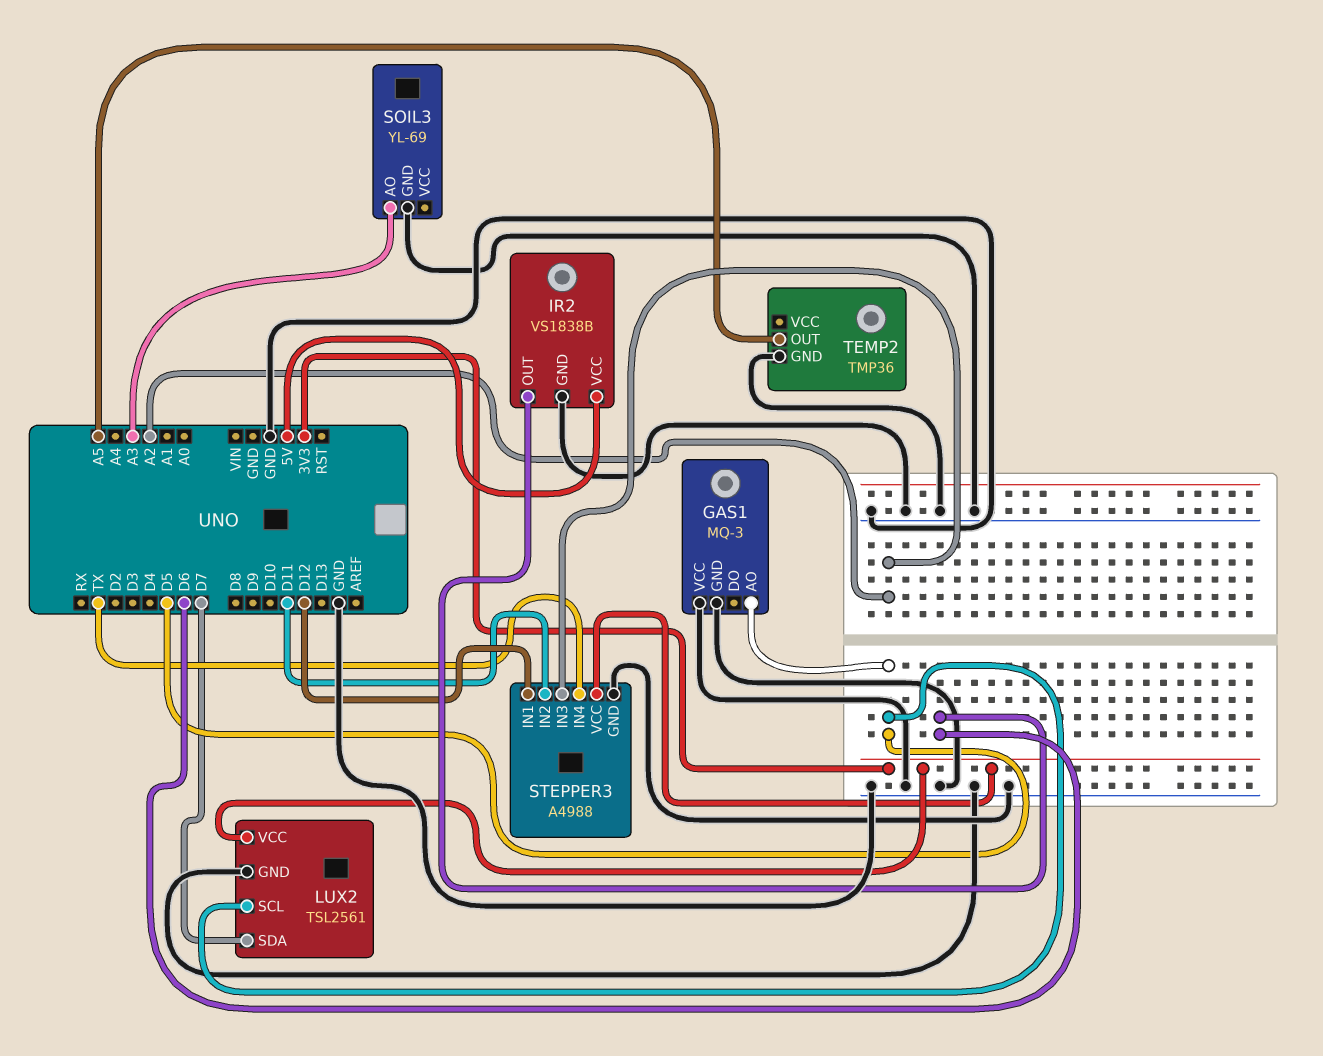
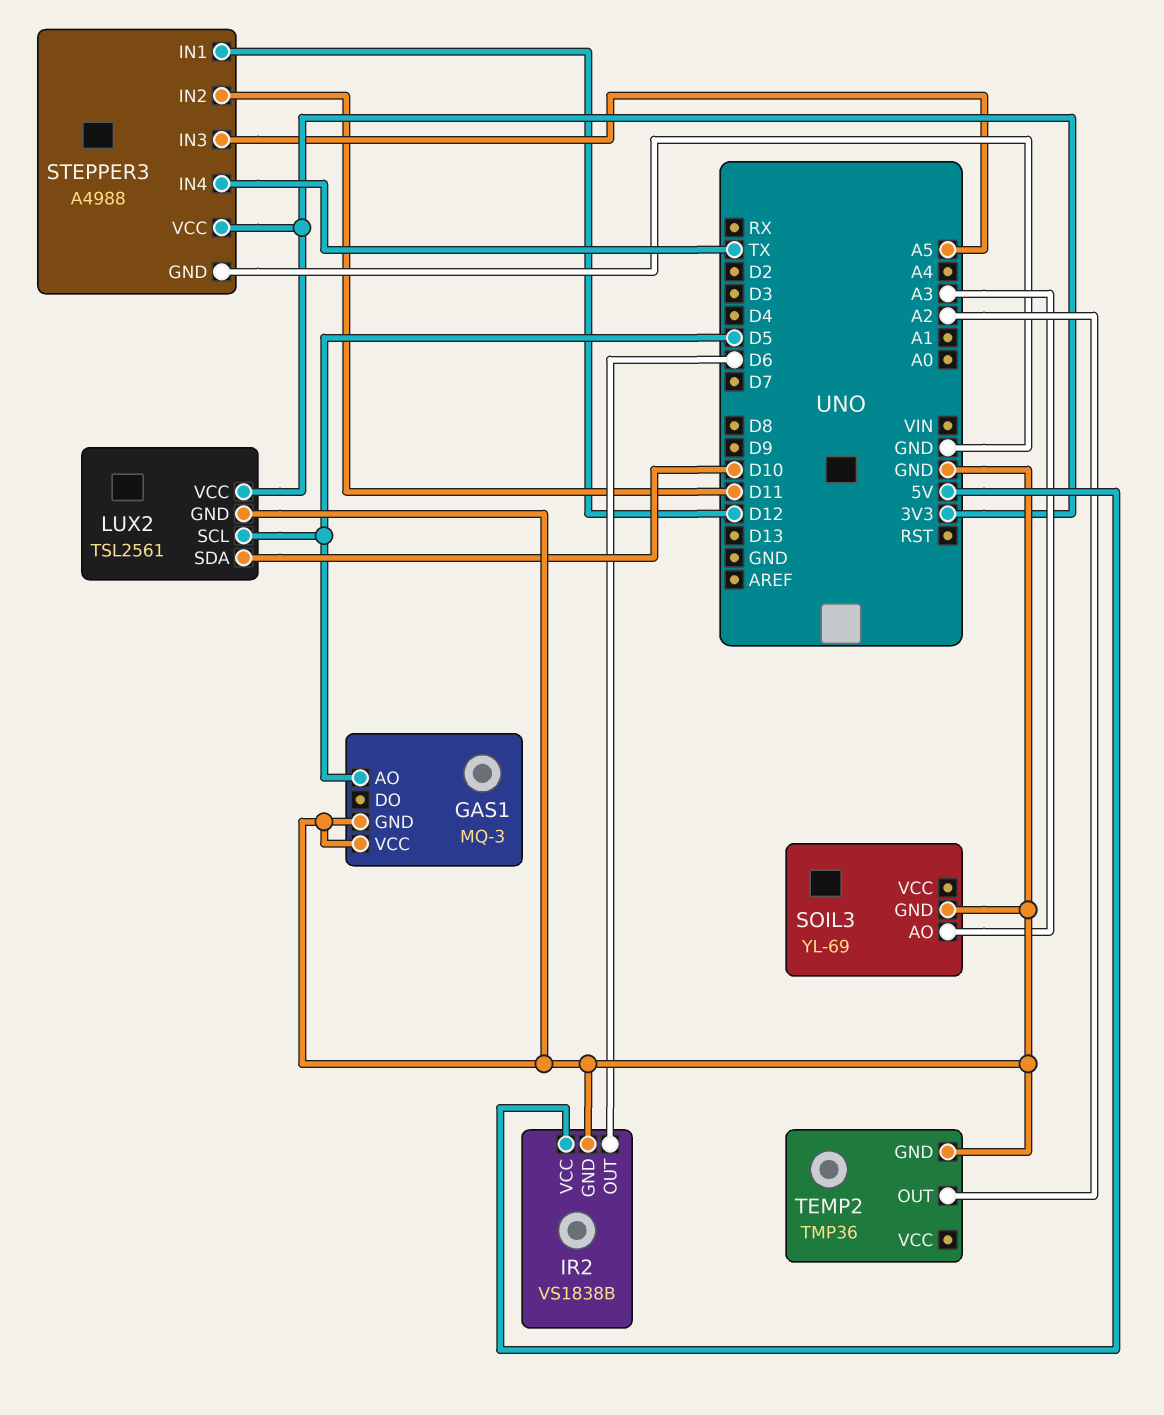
LUX2 pin SDA: D7 -> D10
STEPPER3 pin IN3: A2 -> A5
TEMP2 pin OUT: A5 -> A2

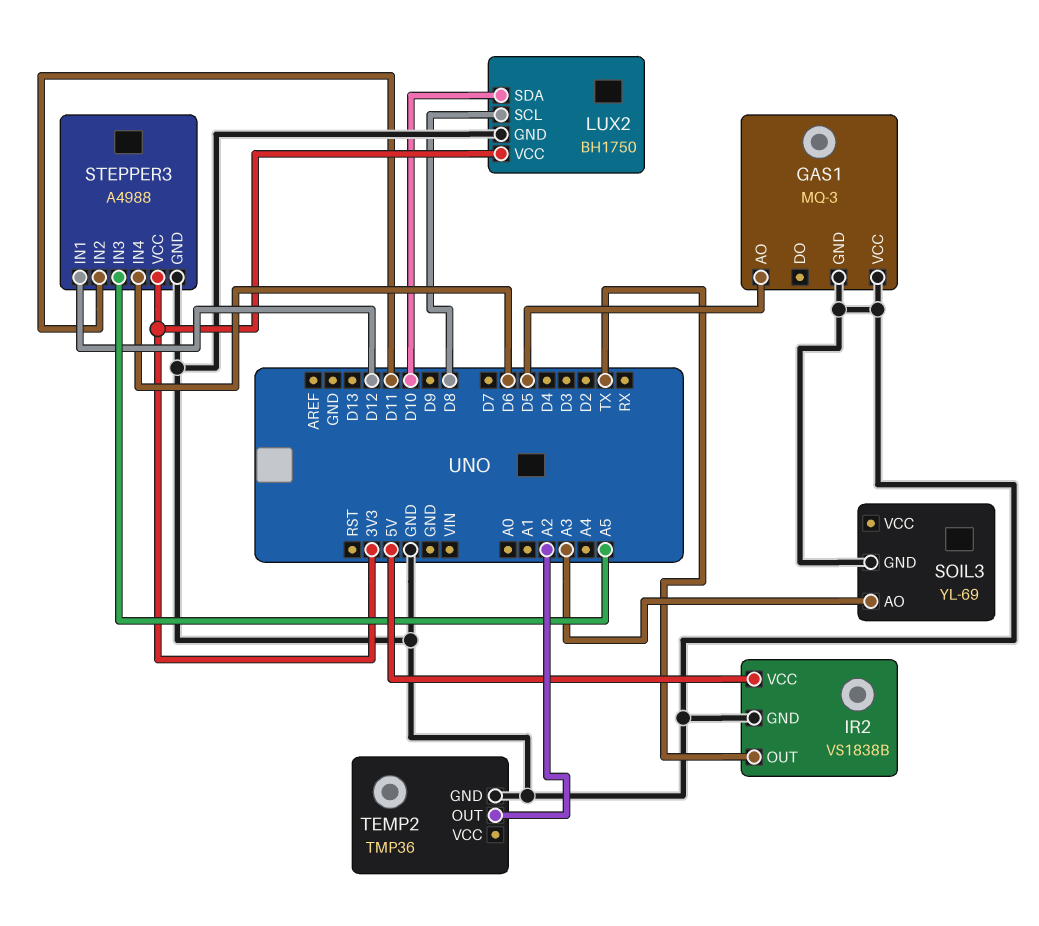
IR2 pin OUT: D6 -> TX
LUX2: TSL2561 -> BH1750
LUX2 pin SCL: D5 -> D8
STEPPER3 pin IN4: TX -> D6

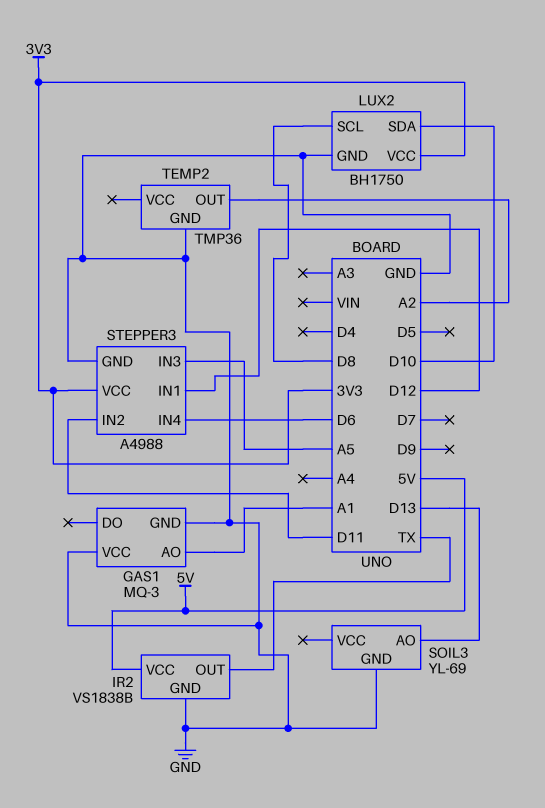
GAS1 pin AO: D5 -> A1
SOIL3 pin AO: A3 -> D13

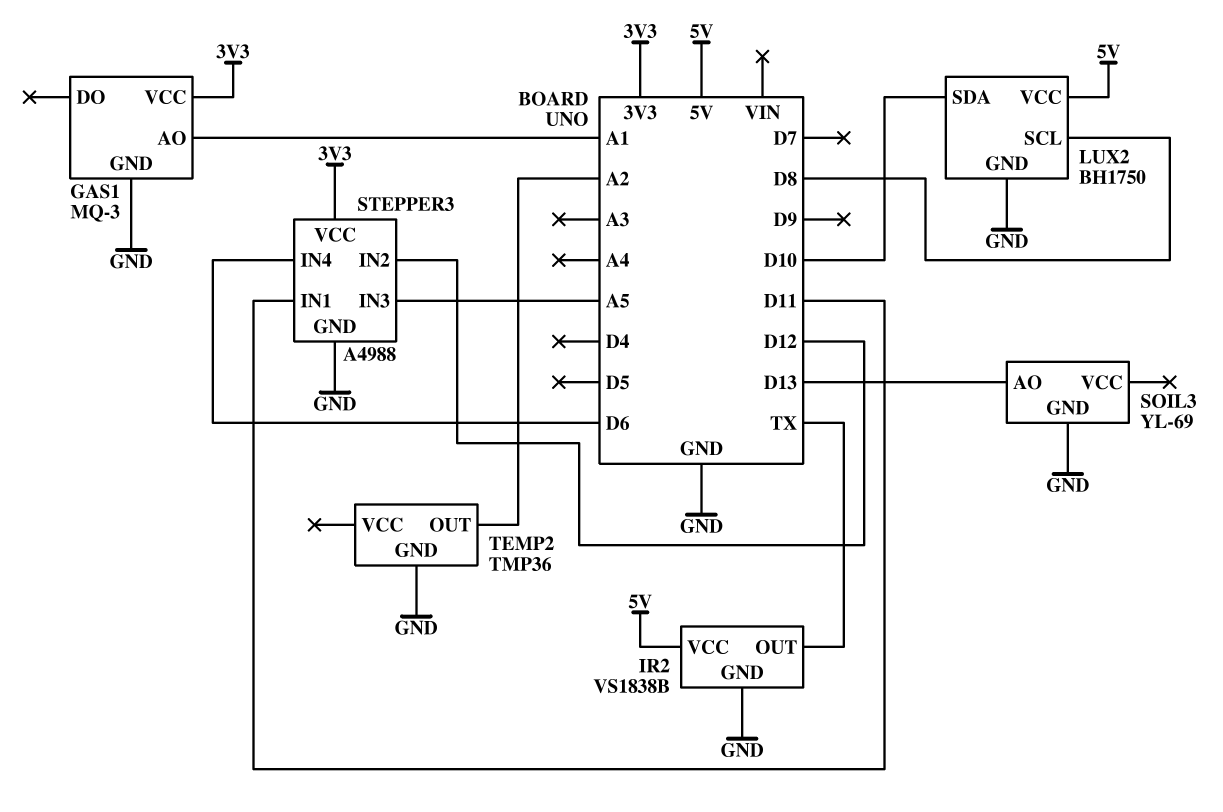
GAS1 pin VCC: GND -> 3V3
LUX2 pin VCC: 3V3 -> 5V
STEPPER3 pin IN1: D12 -> D11
STEPPER3 pin IN2: D11 -> D12

